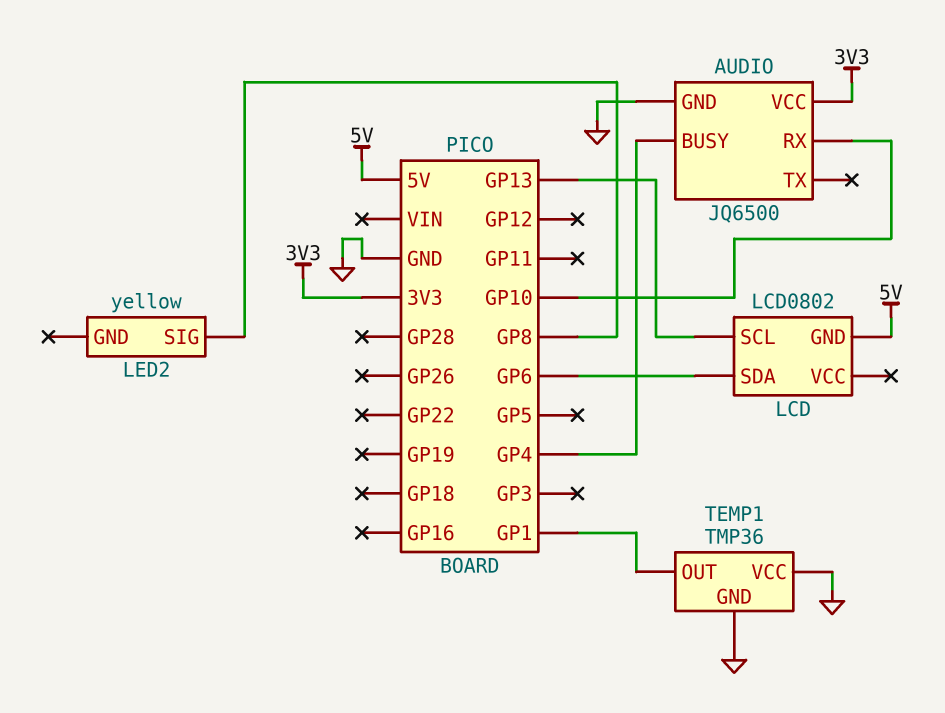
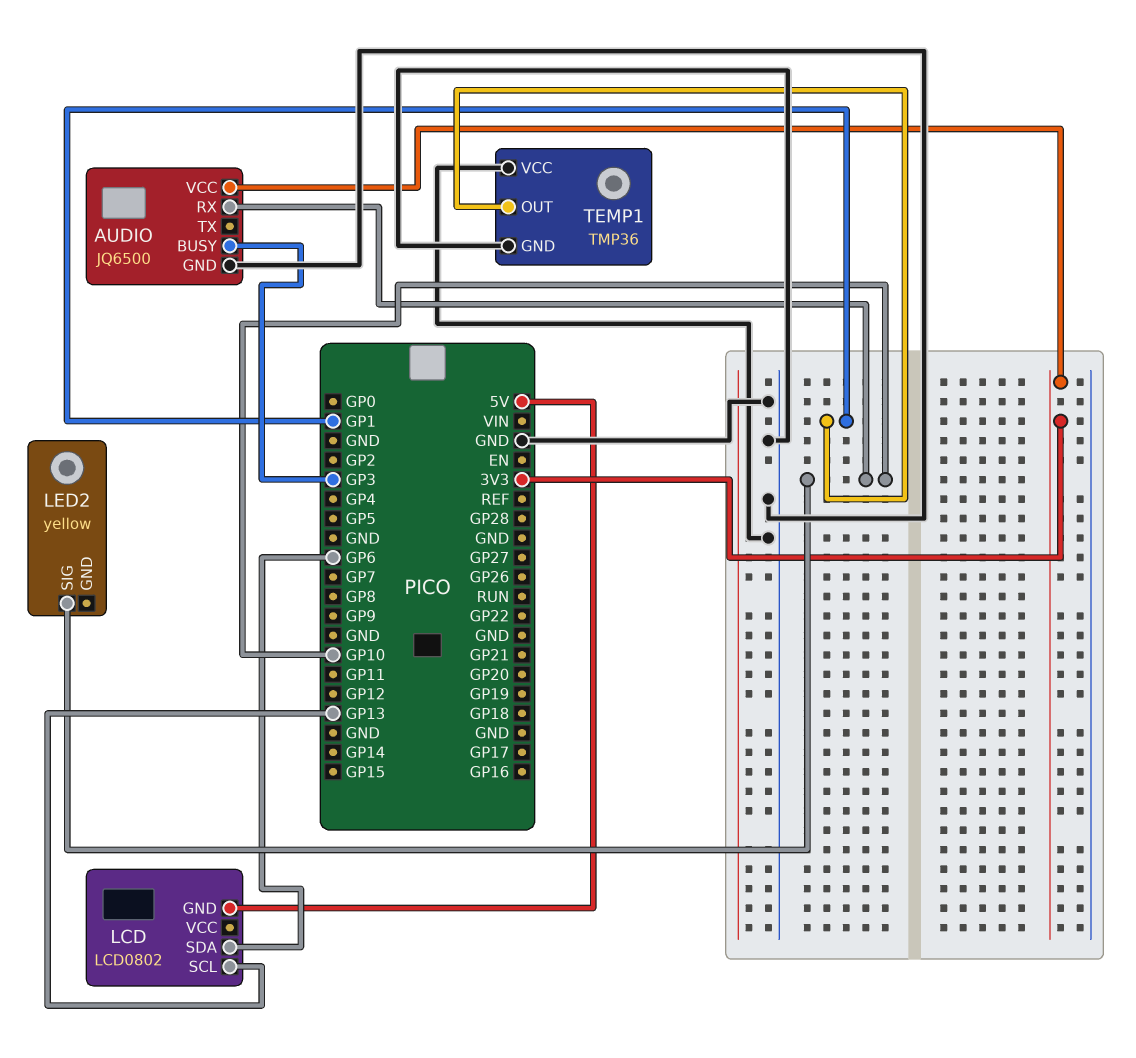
AUDIO pin BUSY: GP4 -> GP3
LED2 pin SIG: GP8 -> GP10

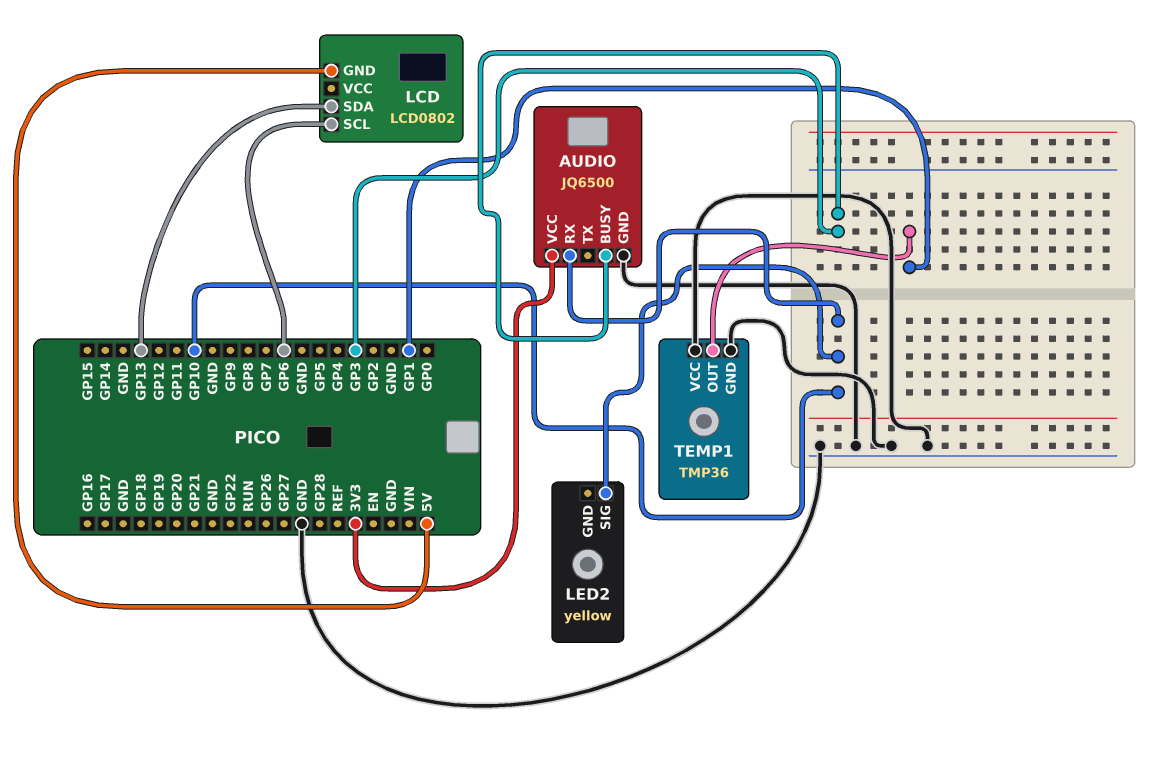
LCD pin SCL: GP13 -> GP6
LCD pin SDA: GP6 -> GP13

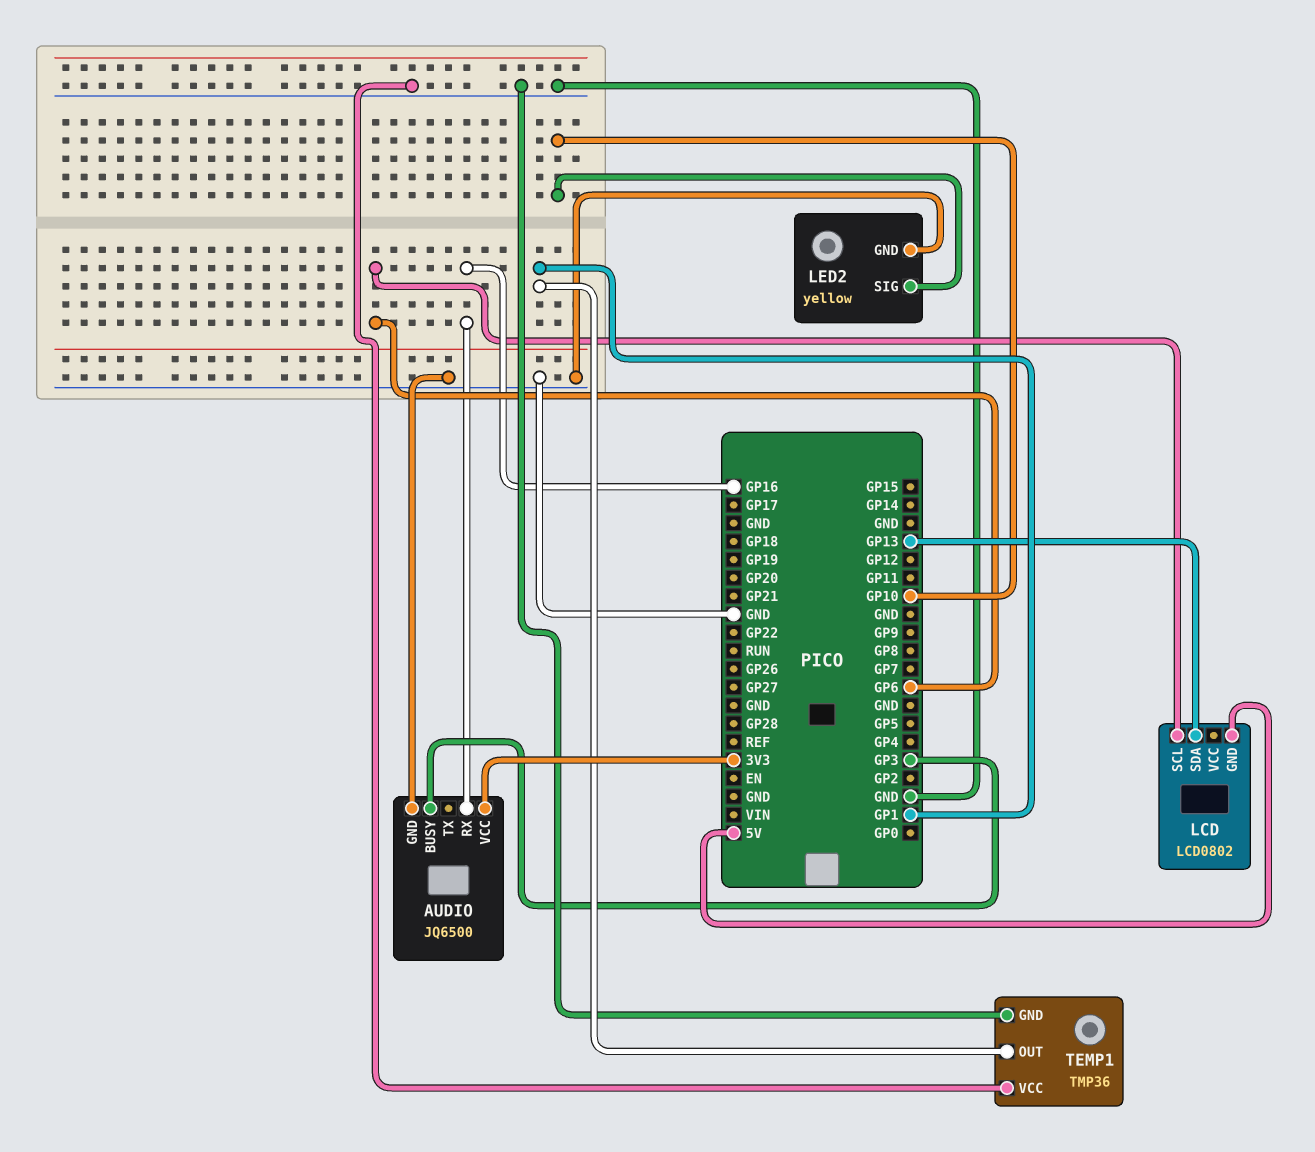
AUDIO pin RX: GP10 -> GP16
LED2 pin GND: none -> GND

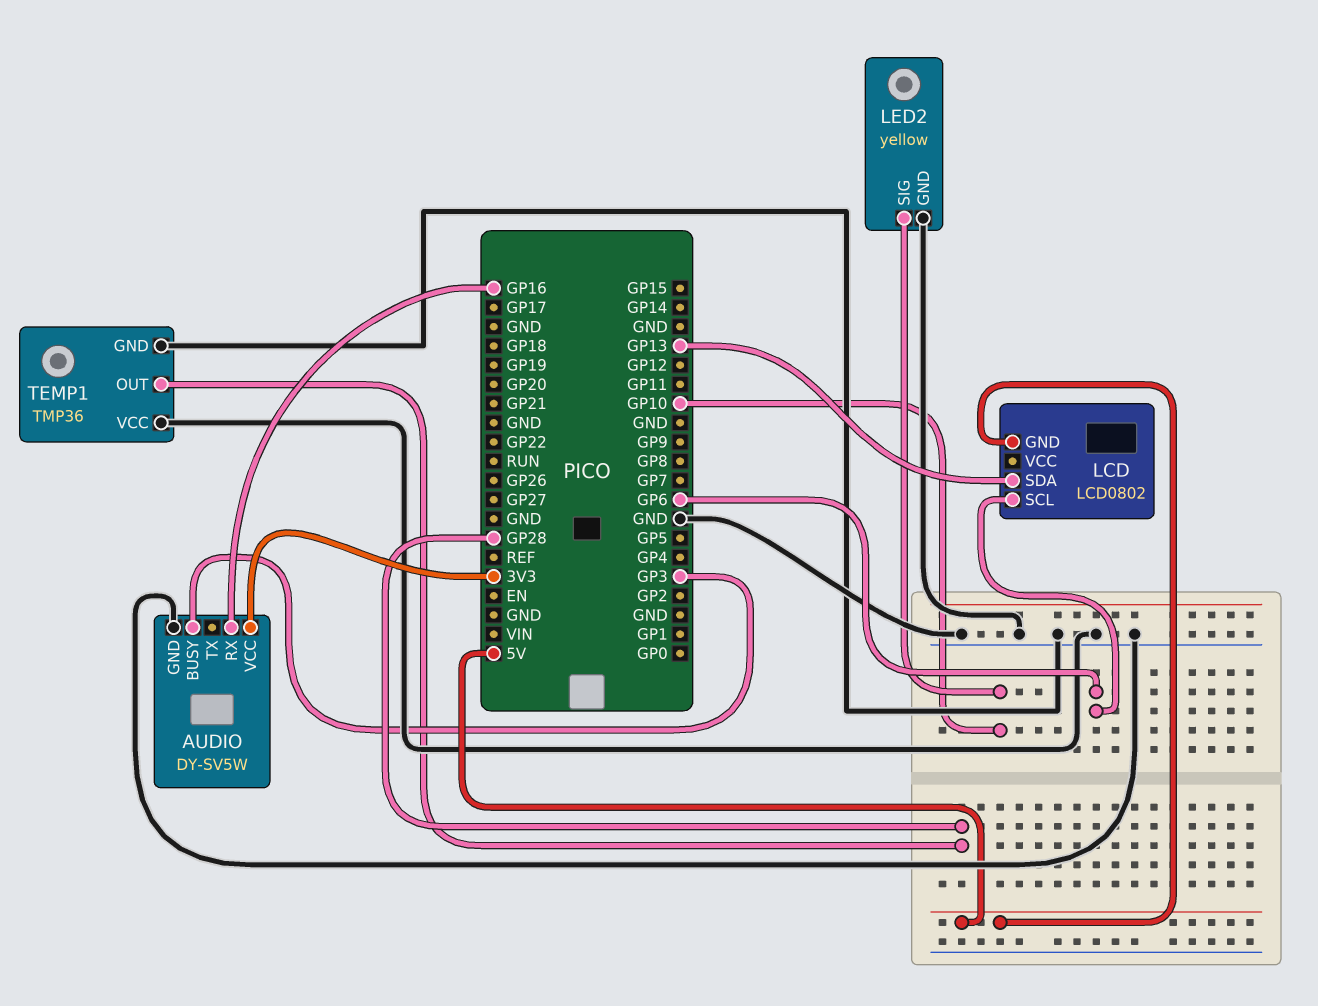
AUDIO: JQ6500 -> DY-SV5W
TEMP1 pin OUT: GP1 -> GP28

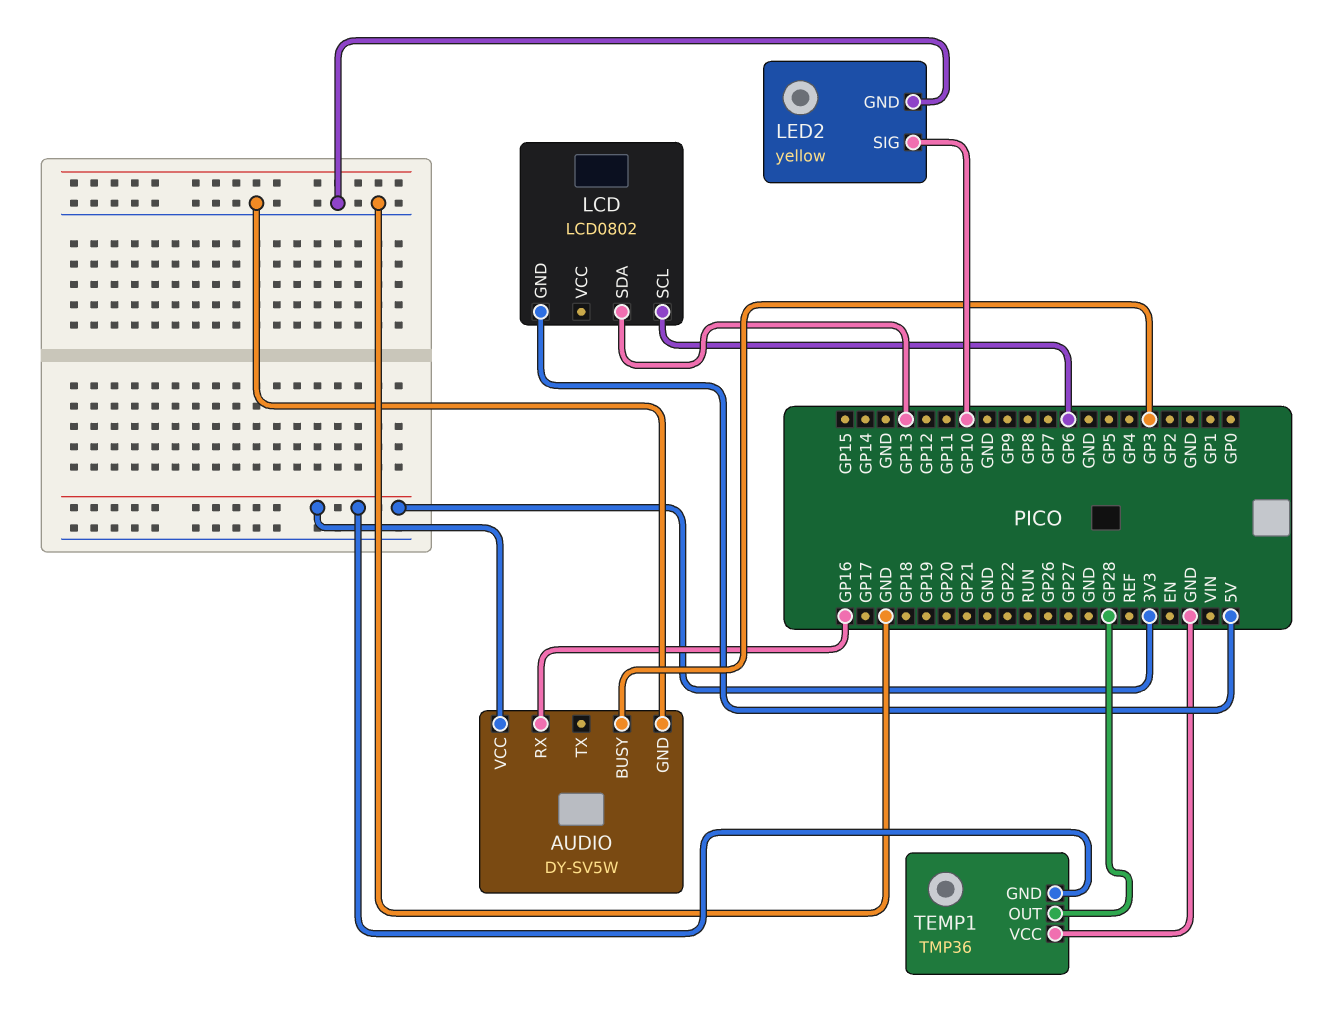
TEMP1 pin GND: GND -> 3V3

